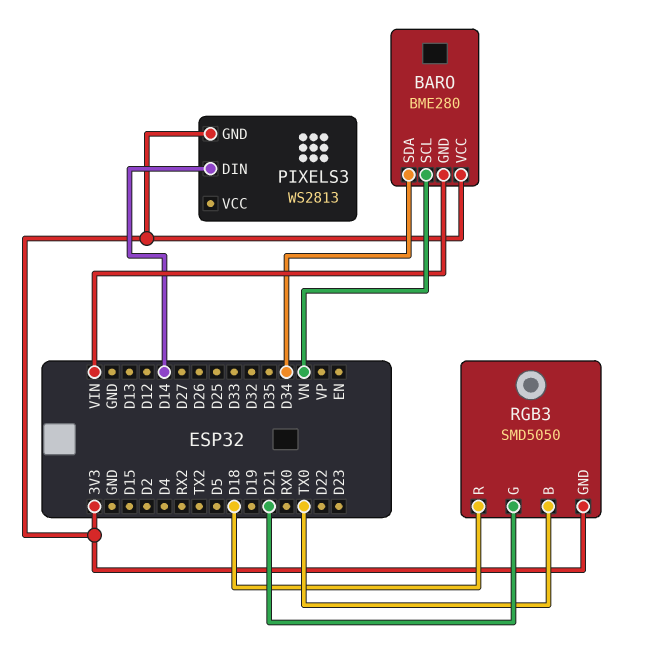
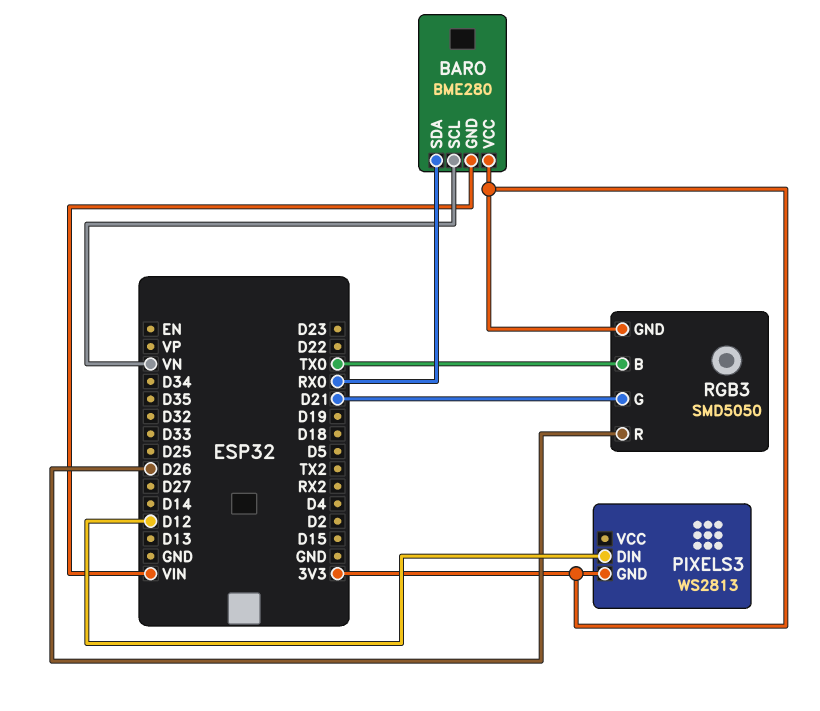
BARO pin SDA: D34 -> RX0
PIXELS3 pin DIN: D14 -> D12
RGB3 pin R: D18 -> D26

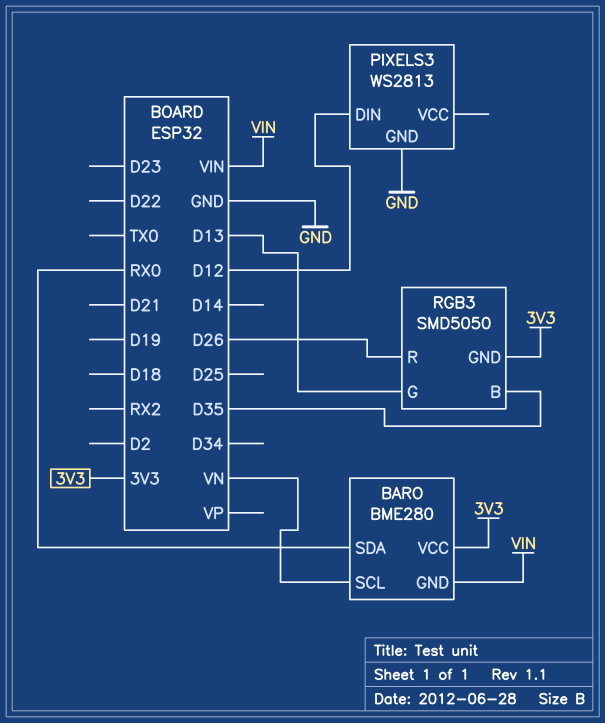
PIXELS3 pin GND: 3V3 -> GND
RGB3 pin B: TX0 -> D35
RGB3 pin G: D21 -> D13

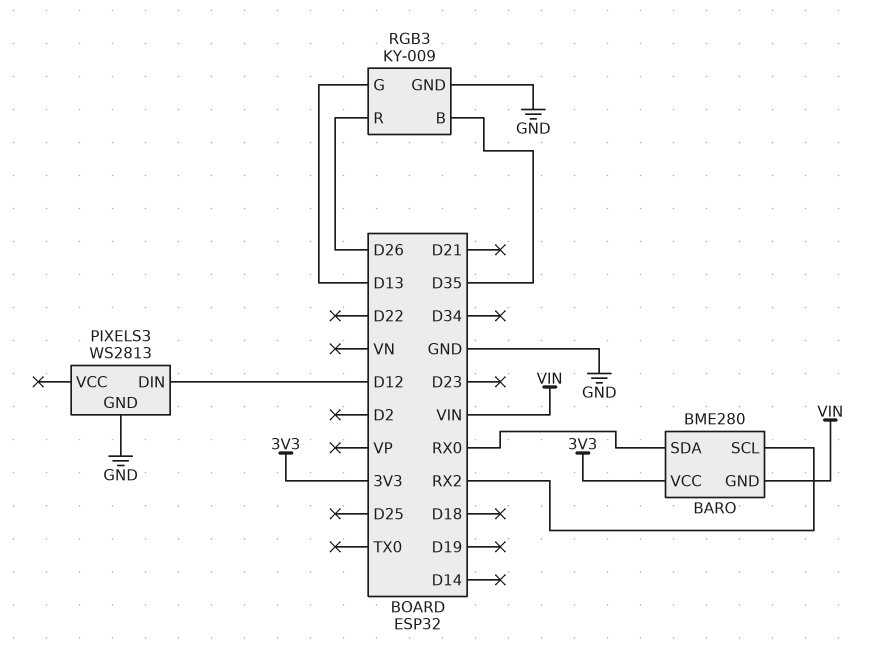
BARO pin SCL: VN -> RX2
RGB3: SMD5050 -> KY-009
RGB3 pin GND: 3V3 -> GND

